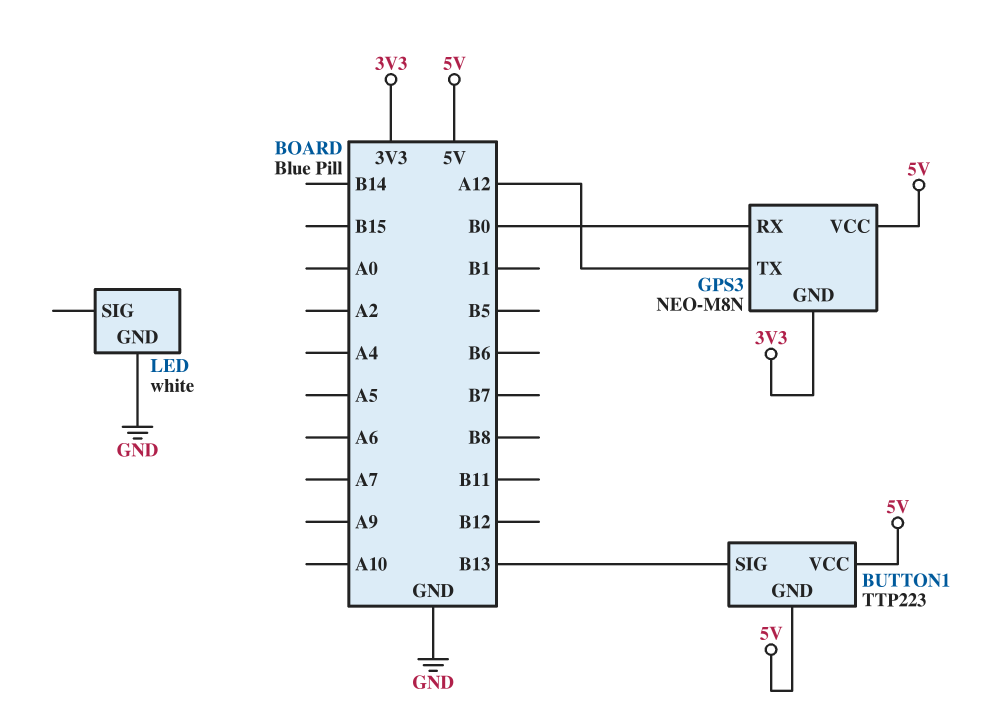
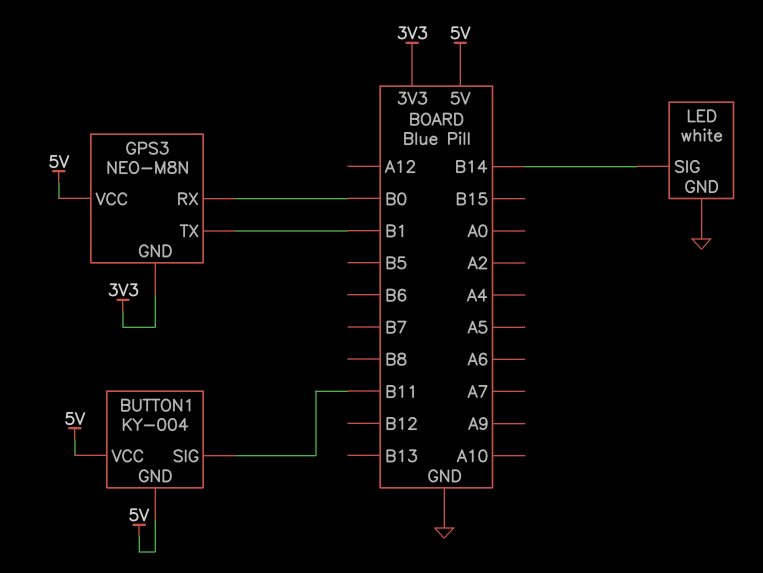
BUTTON1: TTP223 -> KY-004
BUTTON1 pin SIG: B13 -> B11
GPS3 pin TX: A12 -> B1
LED pin SIG: none -> B14

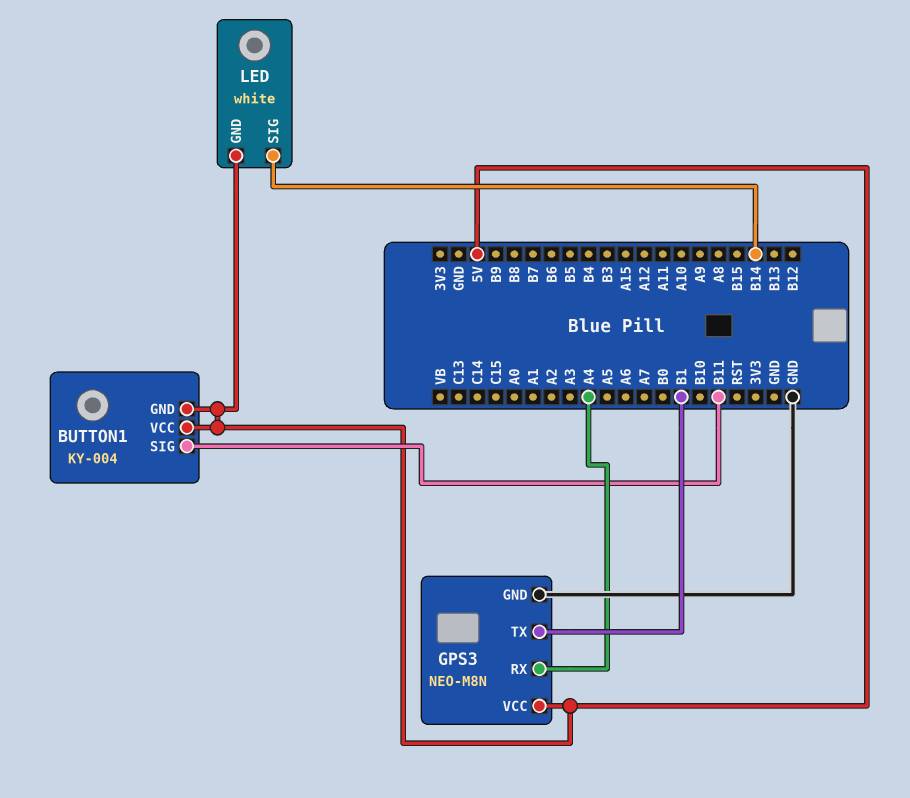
GPS3 pin GND: 3V3 -> GND
GPS3 pin RX: B0 -> A4
LED pin GND: GND -> 5V

